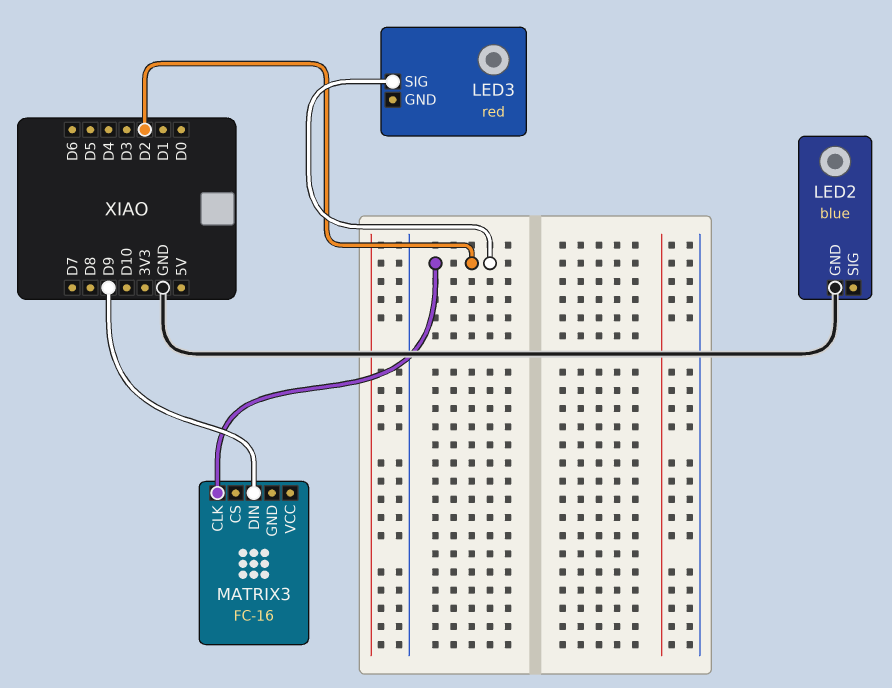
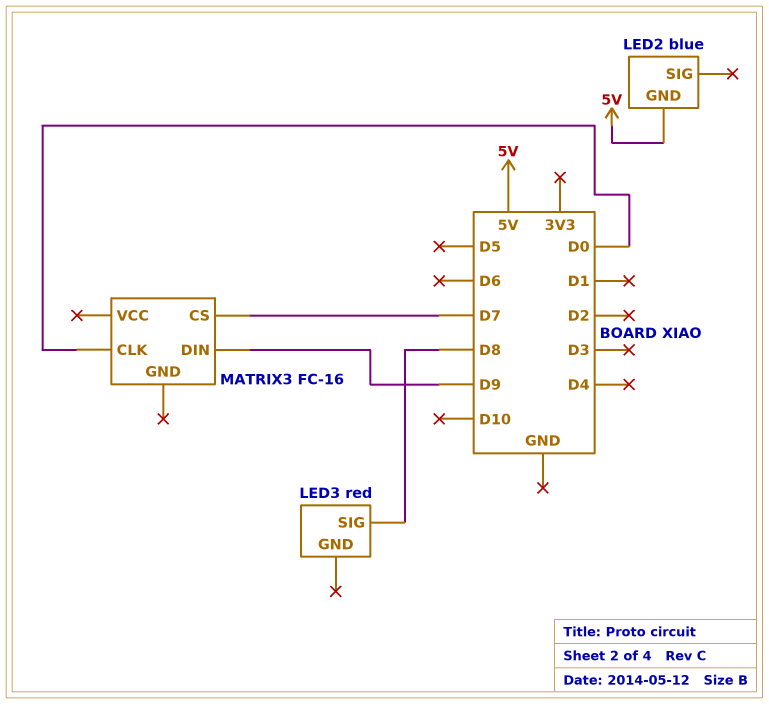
LED2 pin GND: GND -> 5V
LED3 pin SIG: D2 -> D8
MATRIX3 pin CLK: D2 -> D0
MATRIX3 pin CS: none -> D7

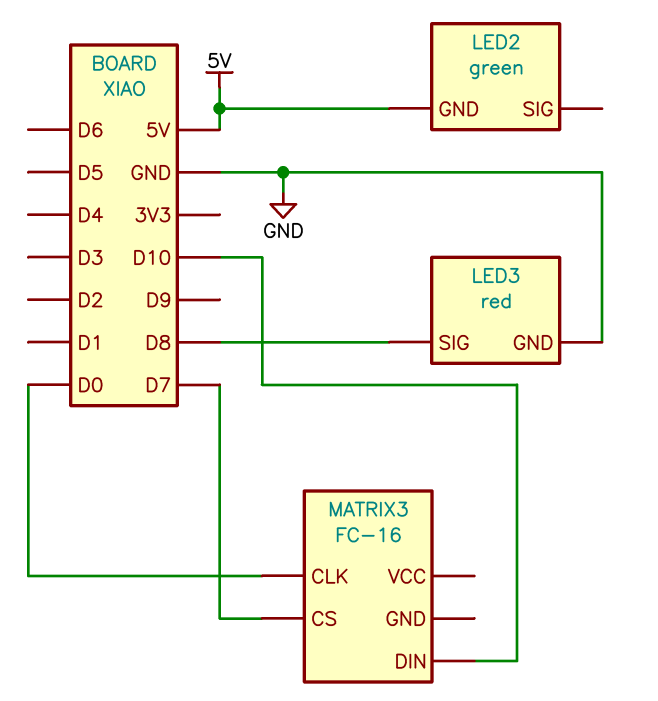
LED2: blue -> green
LED3 pin GND: none -> GND
MATRIX3 pin DIN: D9 -> D10

